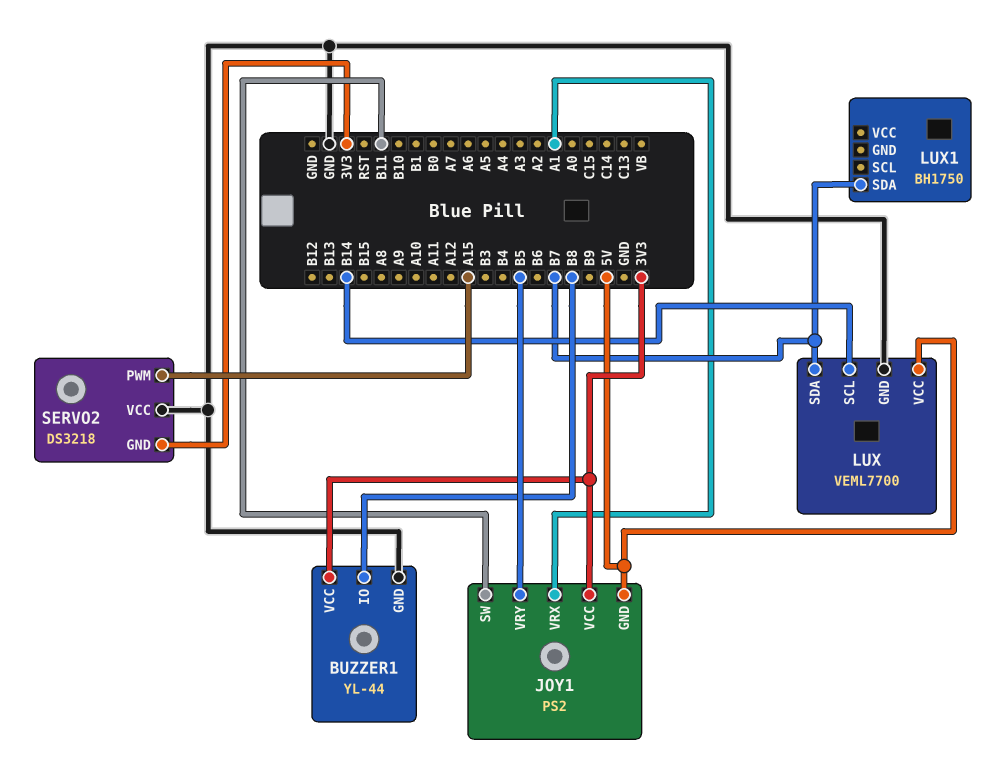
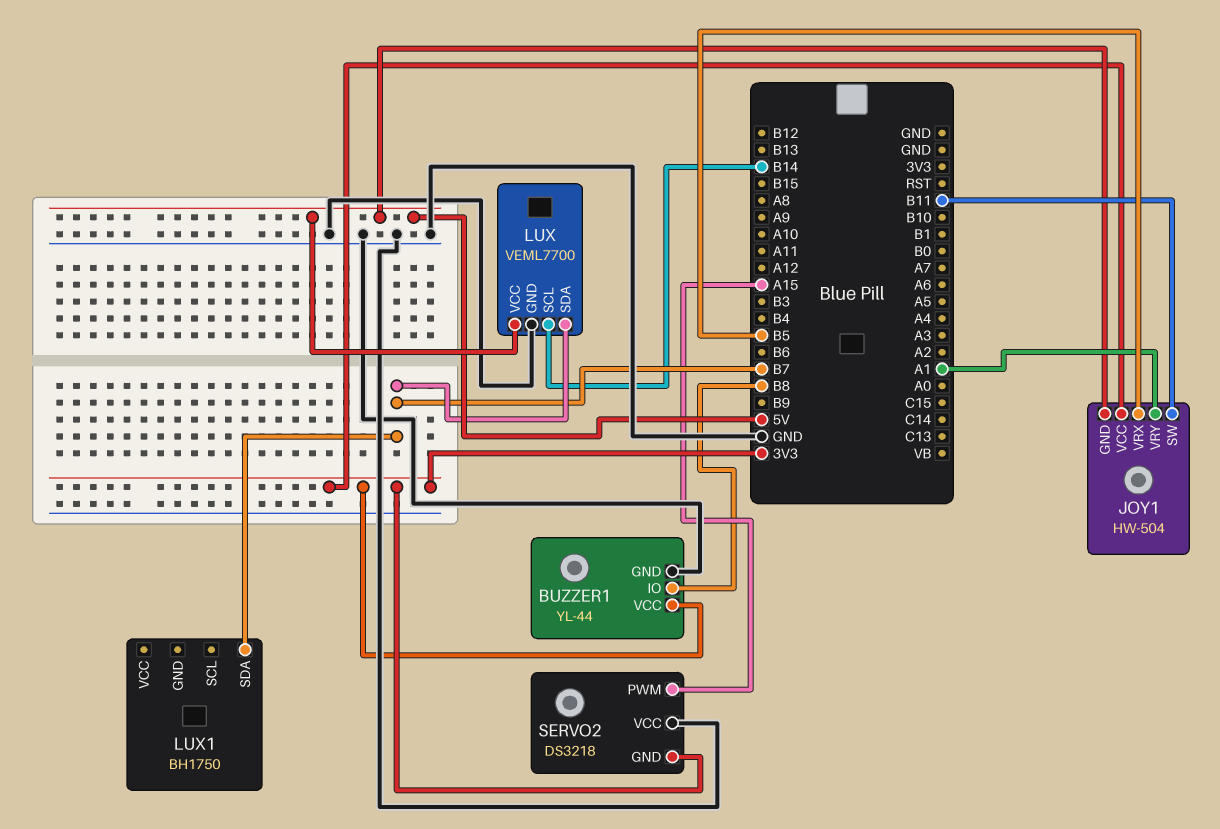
JOY1: PS2 -> HW-504
JOY1 pin VRX: A1 -> B5
JOY1 pin VRY: B5 -> A1

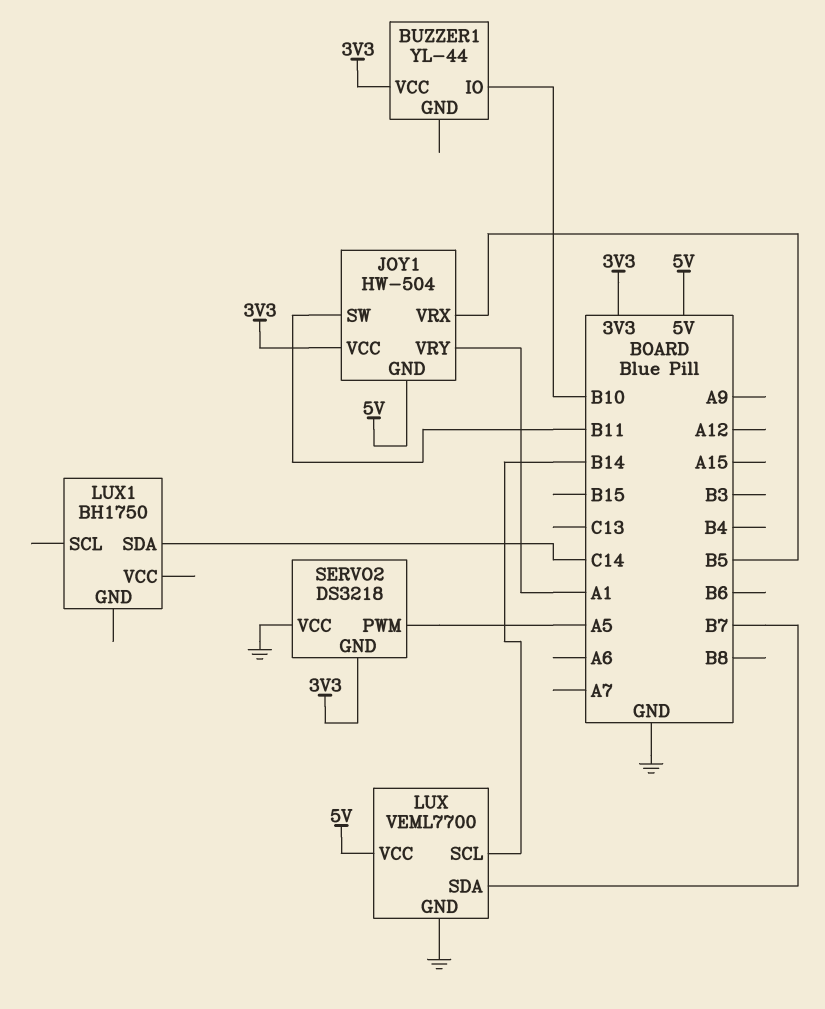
BUZZER1 pin GND: GND -> none
BUZZER1 pin IO: B8 -> B10
LUX1 pin SDA: B7 -> C14
SERVO2 pin PWM: A15 -> A5

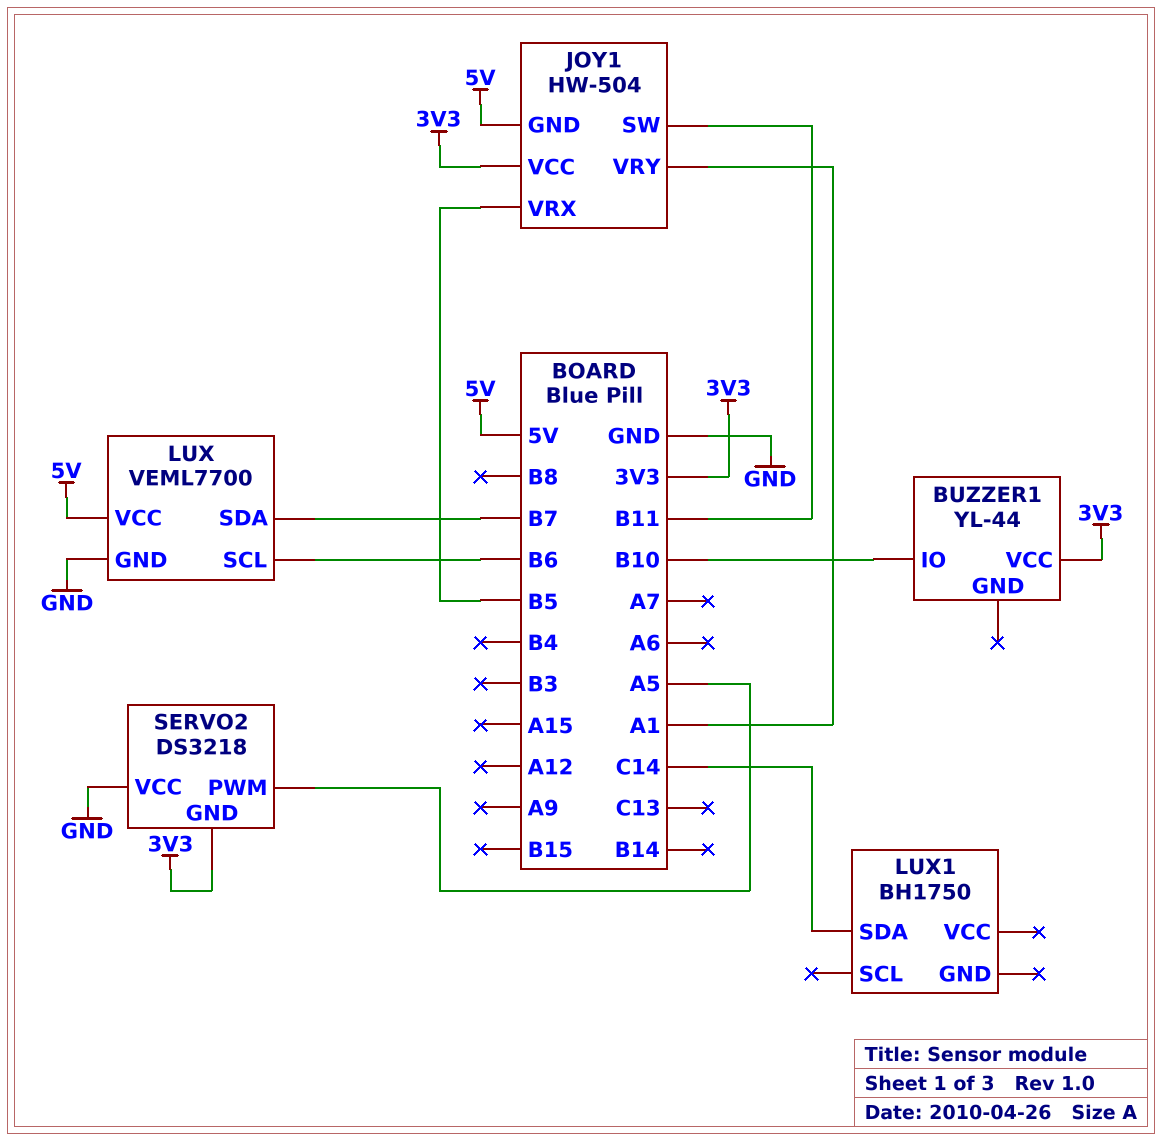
LUX pin SCL: B14 -> B6

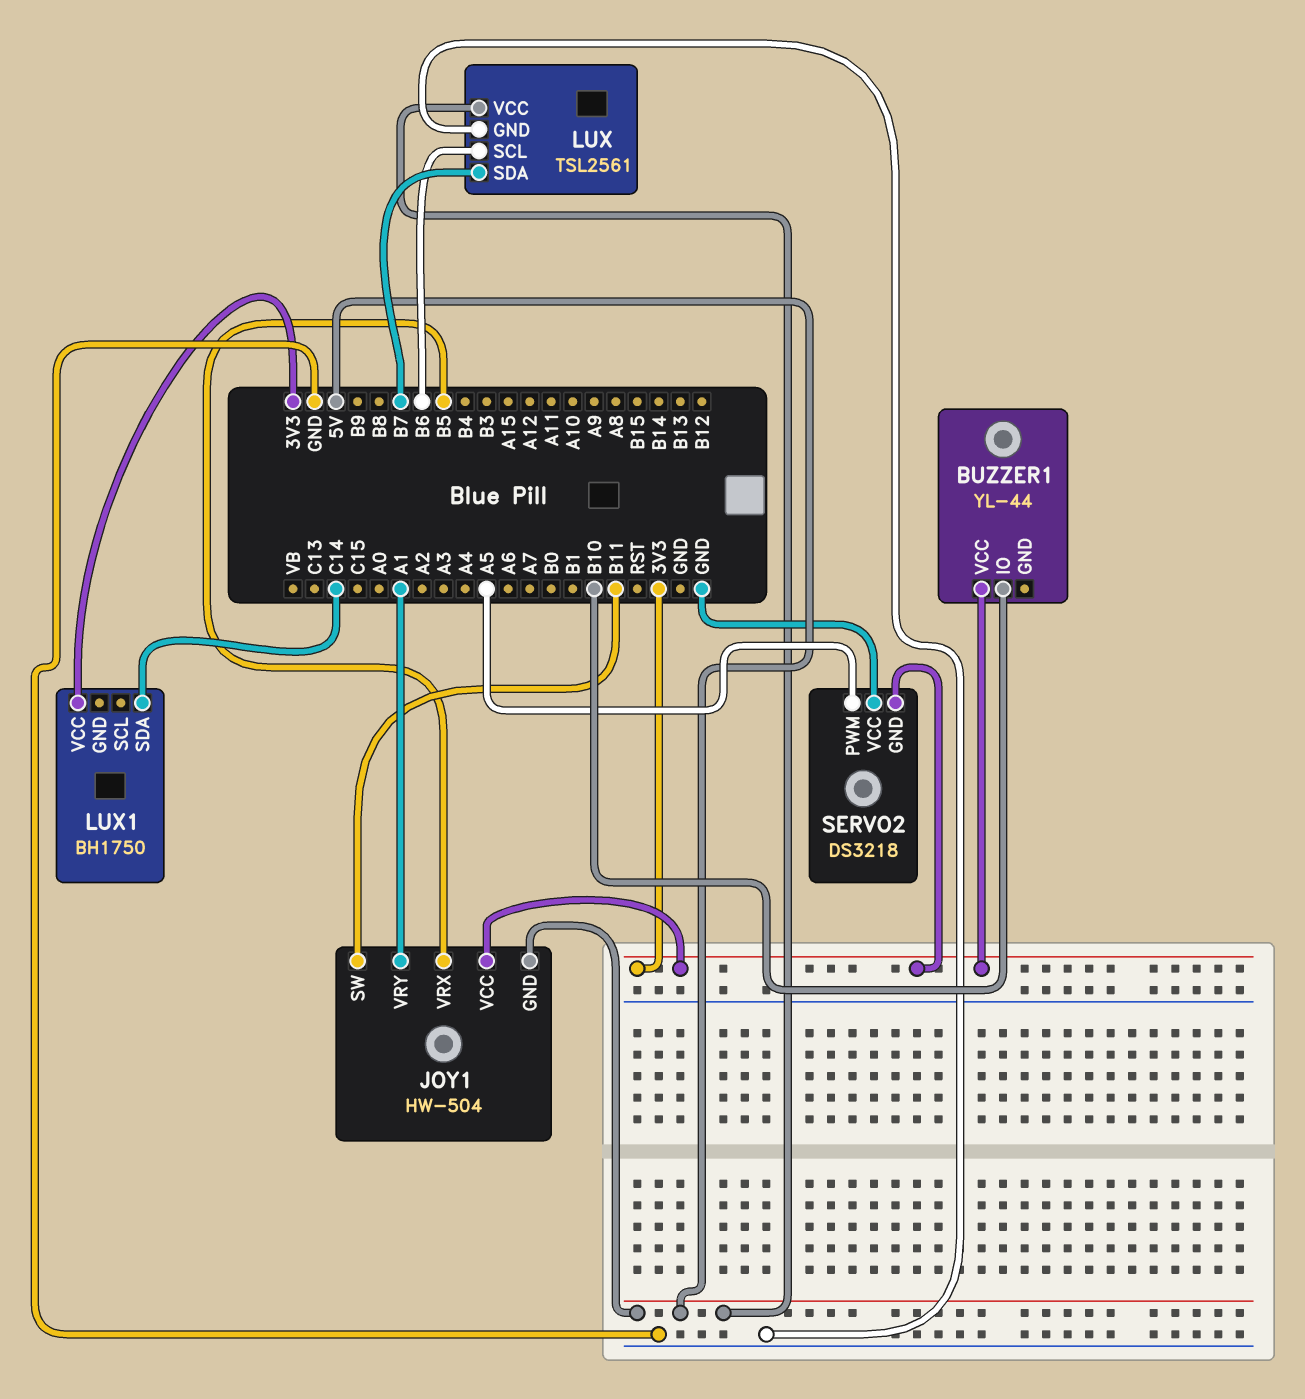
LUX: VEML7700 -> TSL2561
LUX1 pin VCC: none -> 3V3

